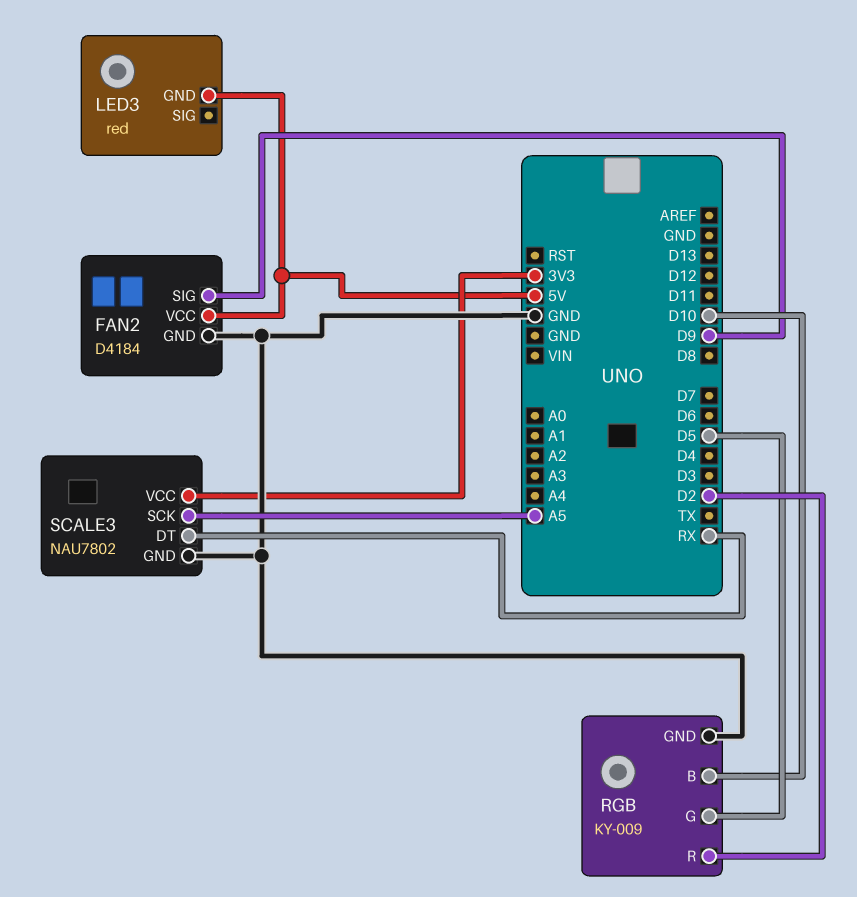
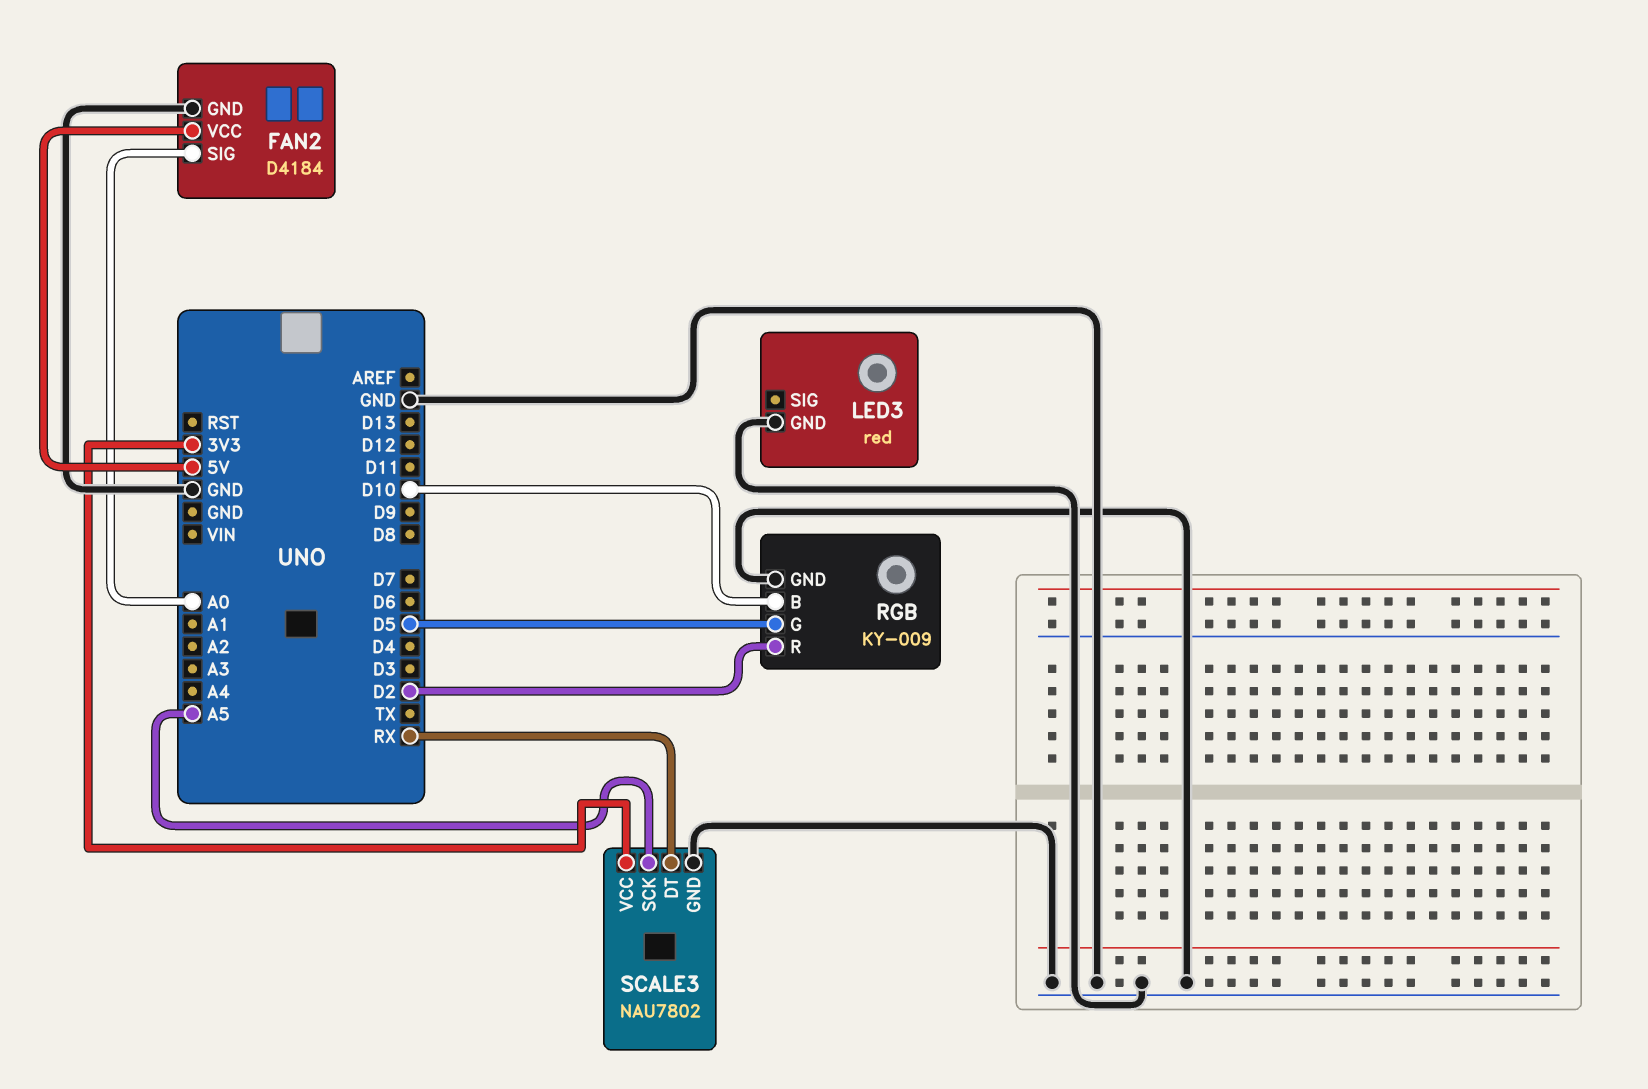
FAN2 pin SIG: D9 -> A0
LED3 pin GND: 5V -> GND

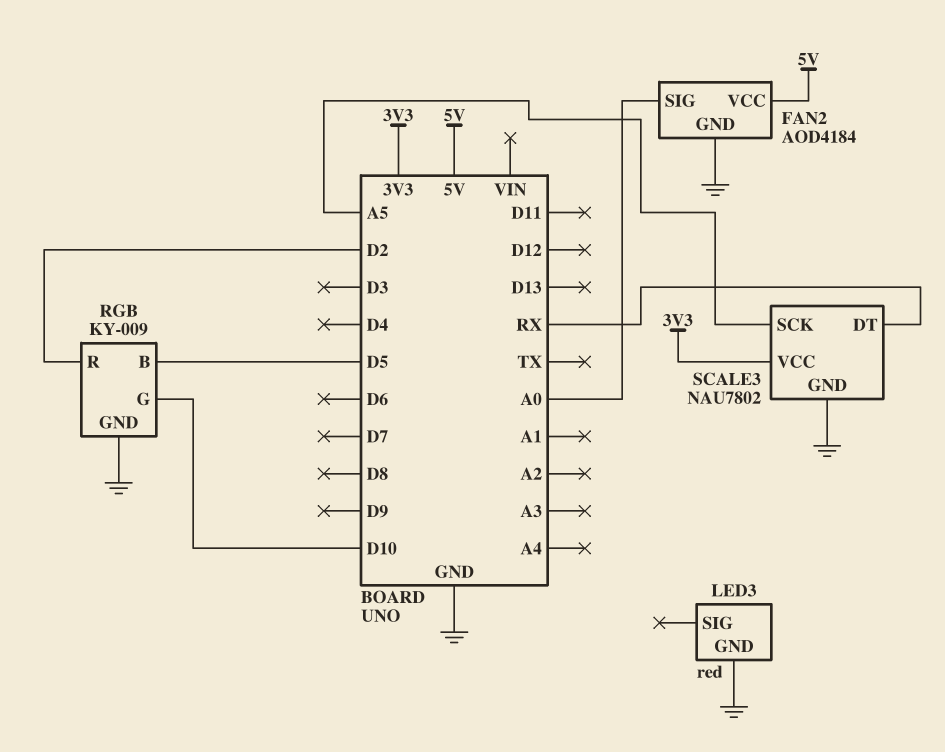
FAN2: D4184 -> AOD4184
RGB pin B: D10 -> D5
RGB pin G: D5 -> D10

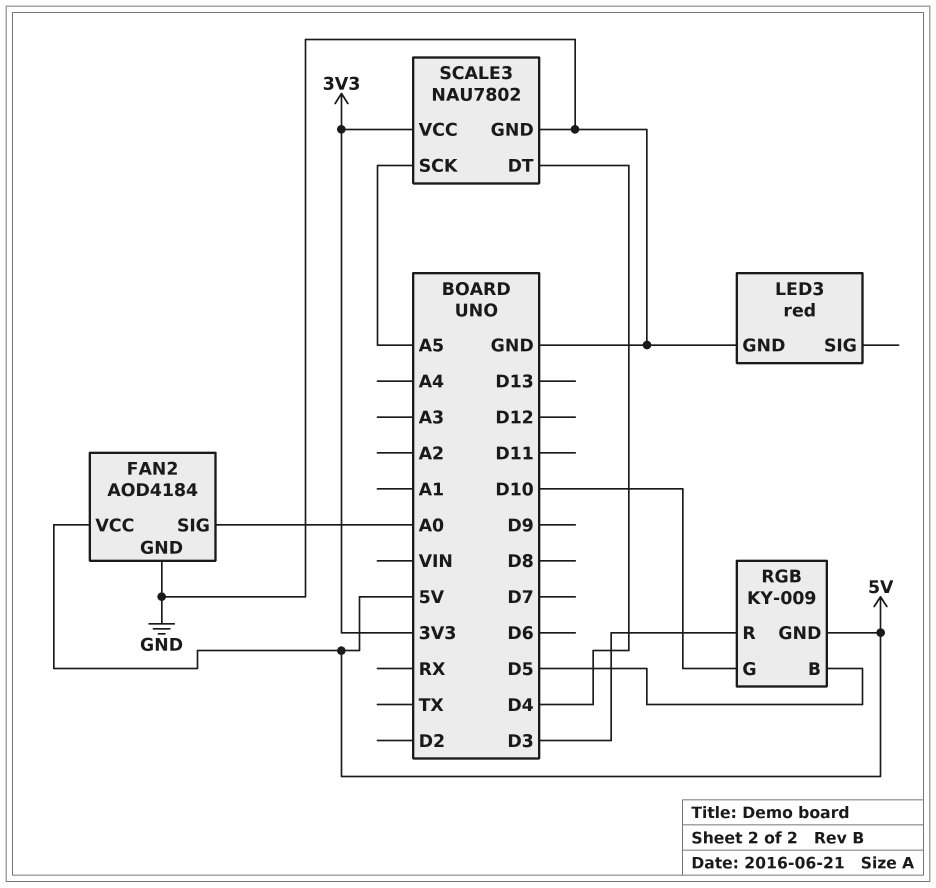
RGB pin GND: GND -> 5V
RGB pin R: D2 -> D3
SCALE3 pin DT: RX -> D4

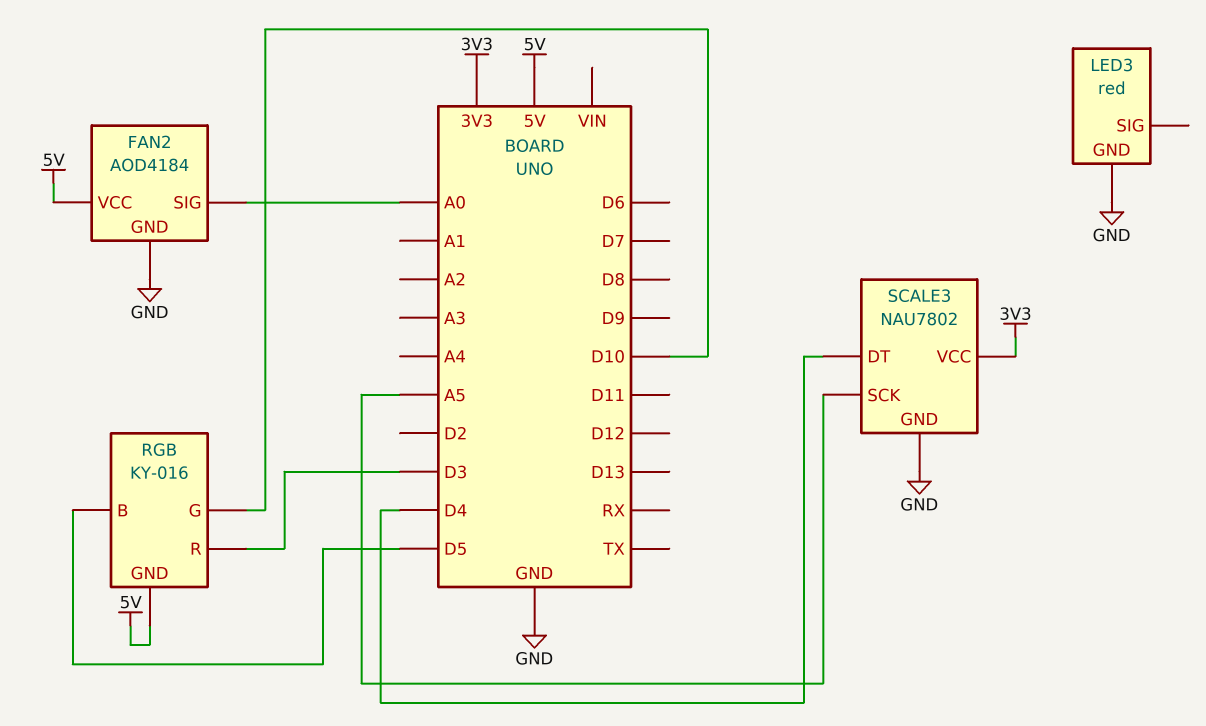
RGB: KY-009 -> KY-016

